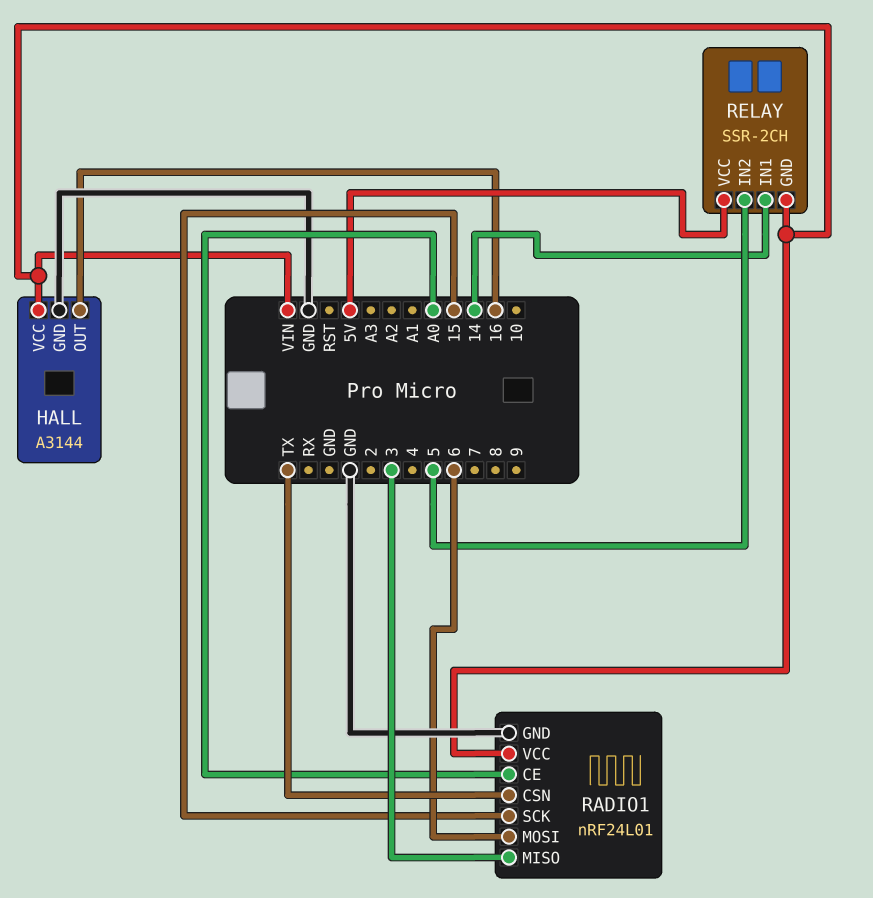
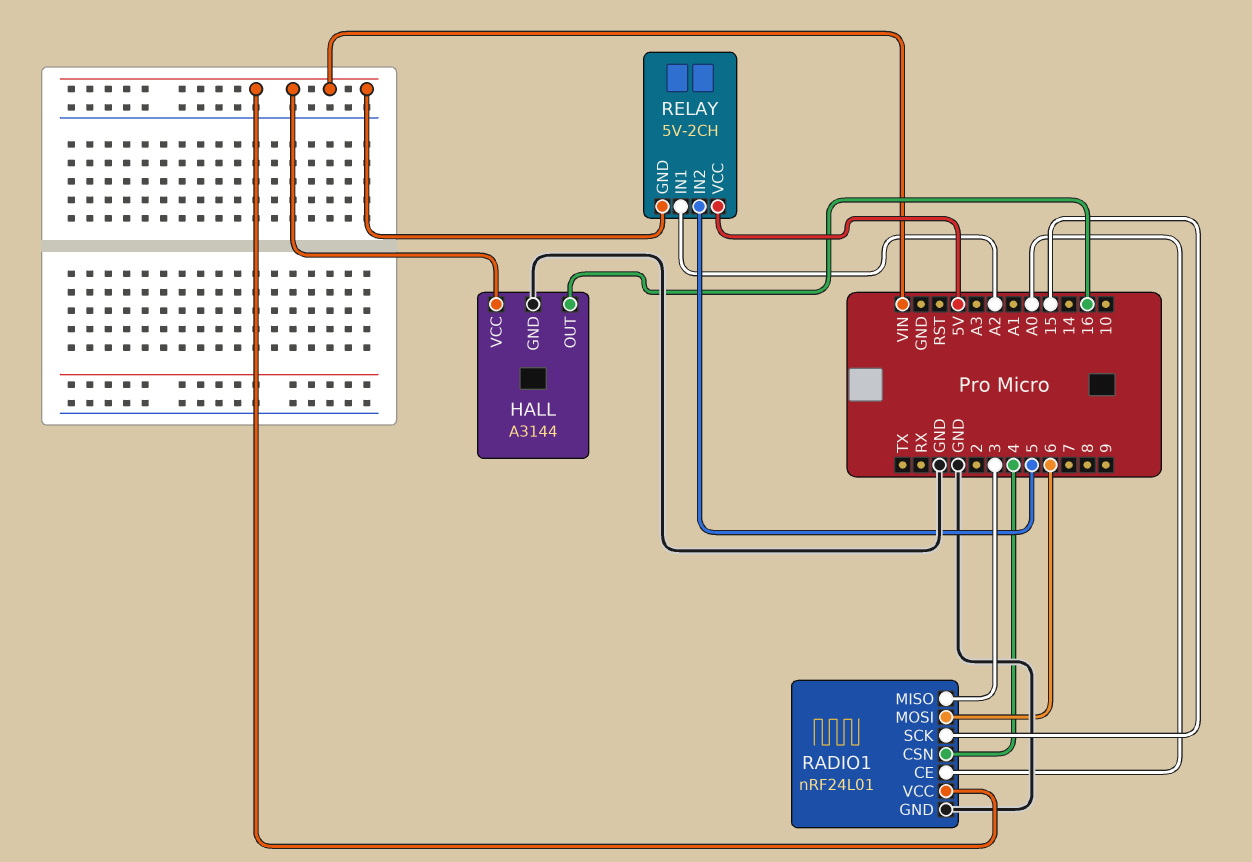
RADIO1 pin CSN: TX -> 4
RELAY: SSR-2CH -> 5V-2CH
RELAY pin IN1: 14 -> A2

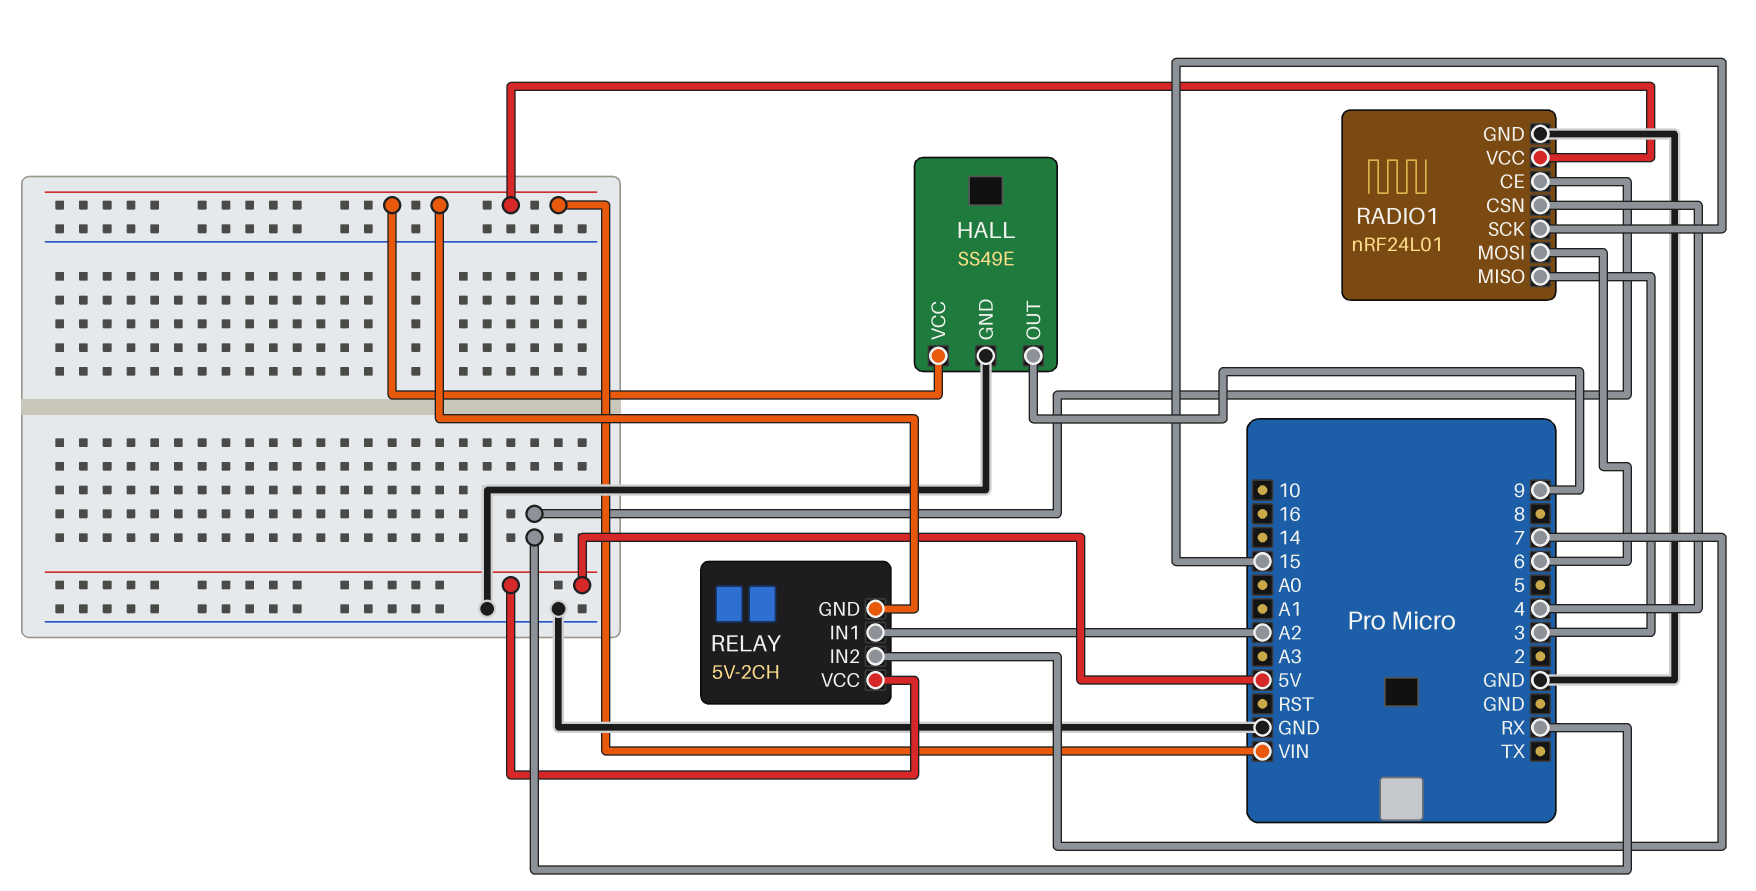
HALL: A3144 -> SS49E
HALL pin OUT: 16 -> 9
RADIO1 pin CE: A0 -> RX
RELAY pin IN2: 5 -> 7

